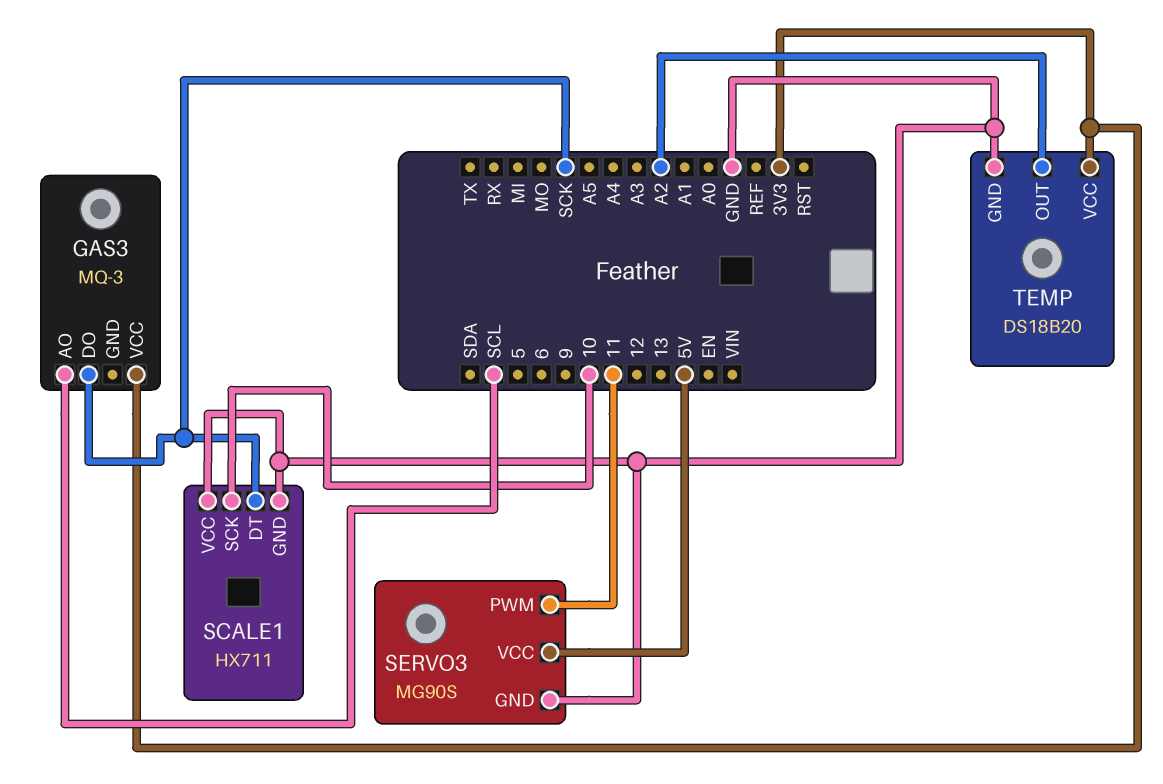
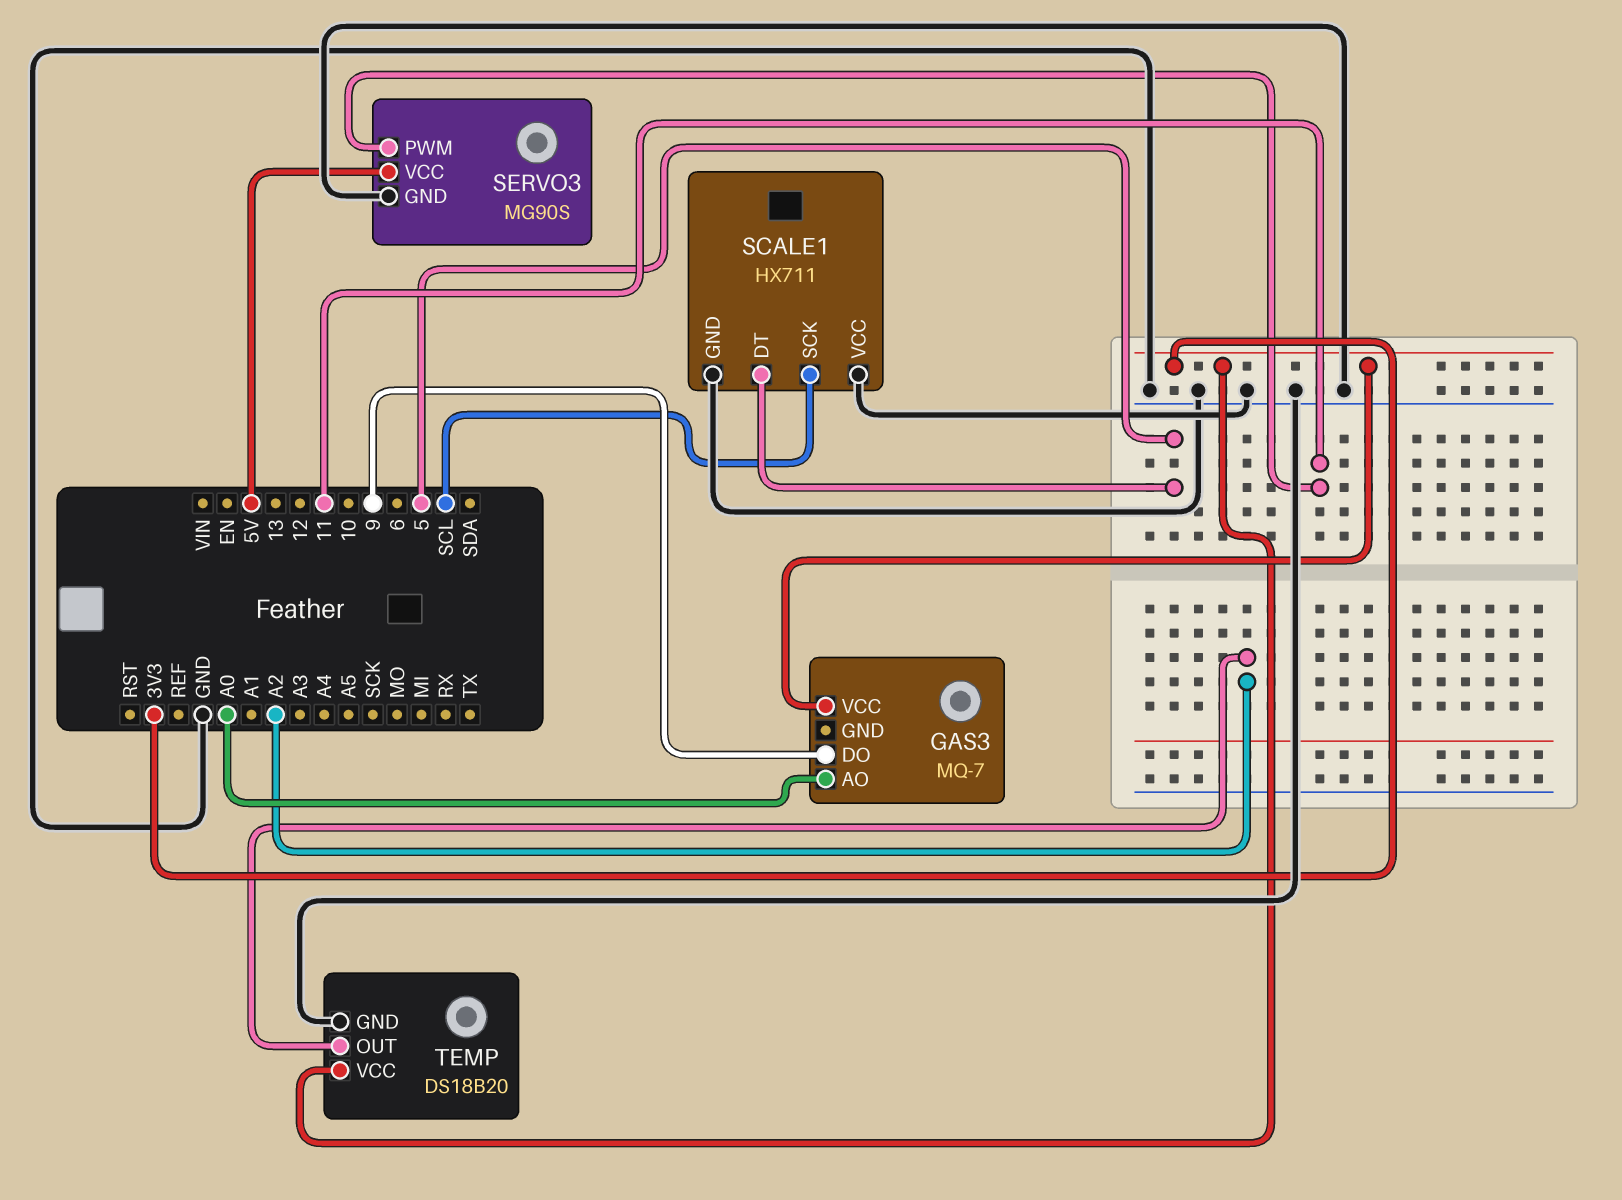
GAS3: MQ-3 -> MQ-7
GAS3 pin AO: SCL -> A0
GAS3 pin DO: SCK -> 9
SCALE1 pin DT: SCK -> 5
SCALE1 pin SCK: 10 -> SCL

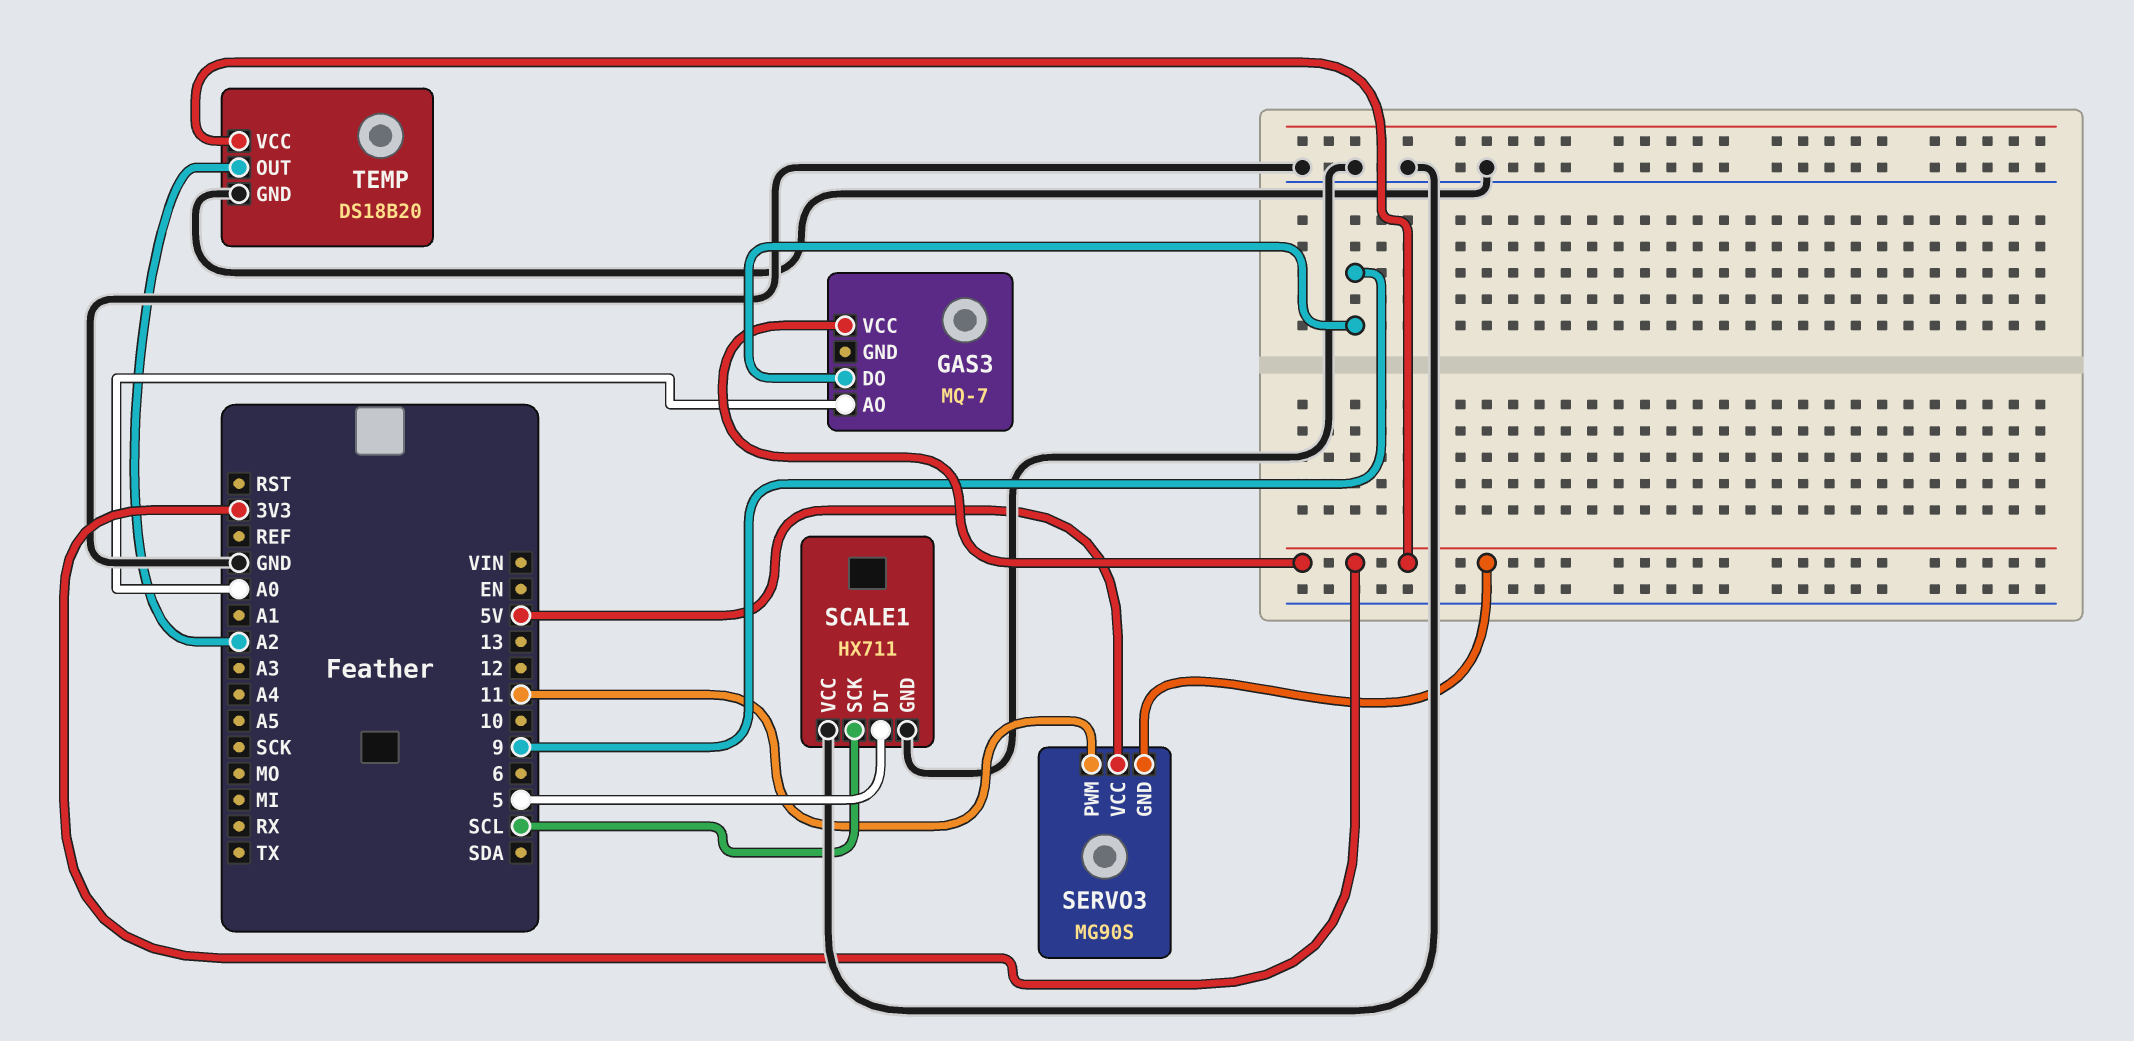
SERVO3 pin GND: GND -> 3V3

